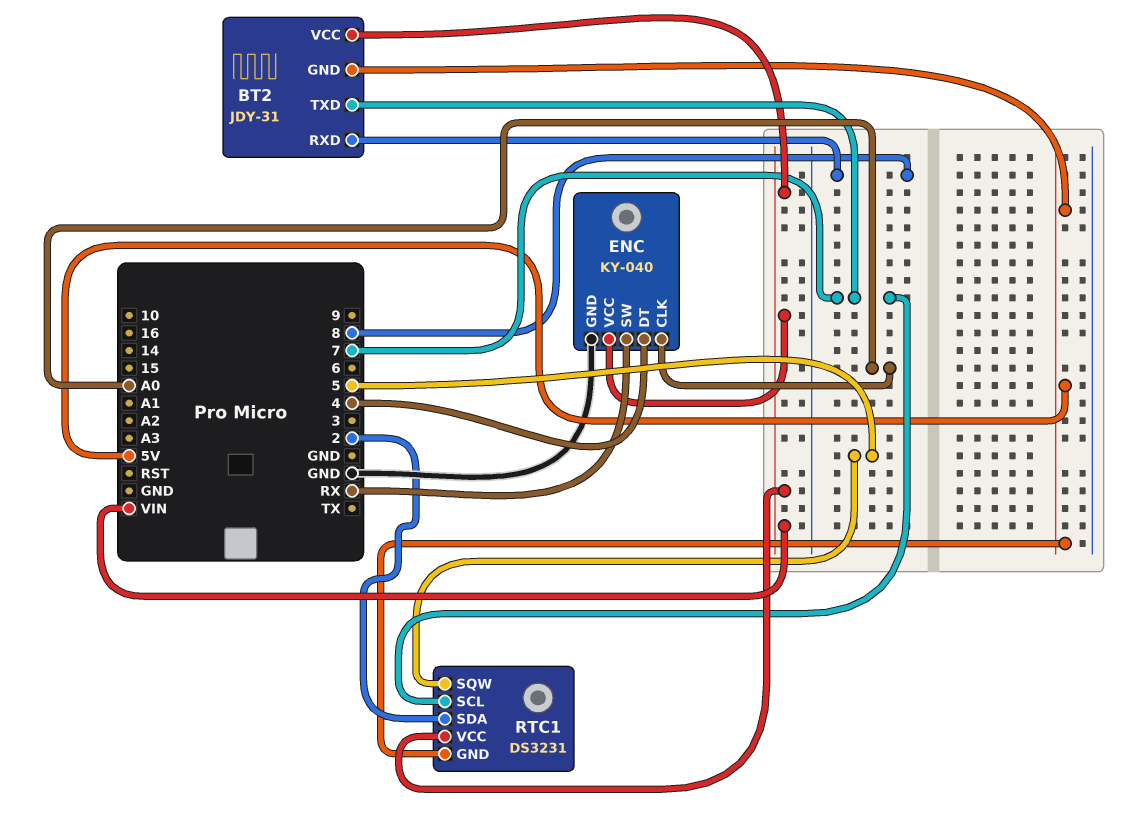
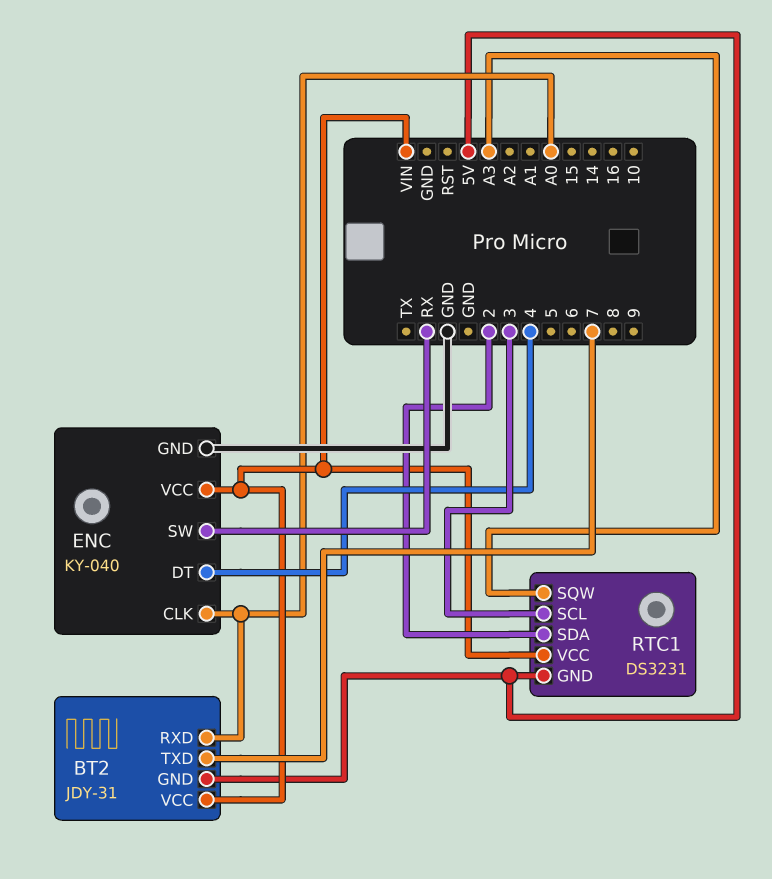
BT2 pin RXD: 8 -> A0
RTC1 pin SCL: 7 -> 3
RTC1 pin SQW: 5 -> A3

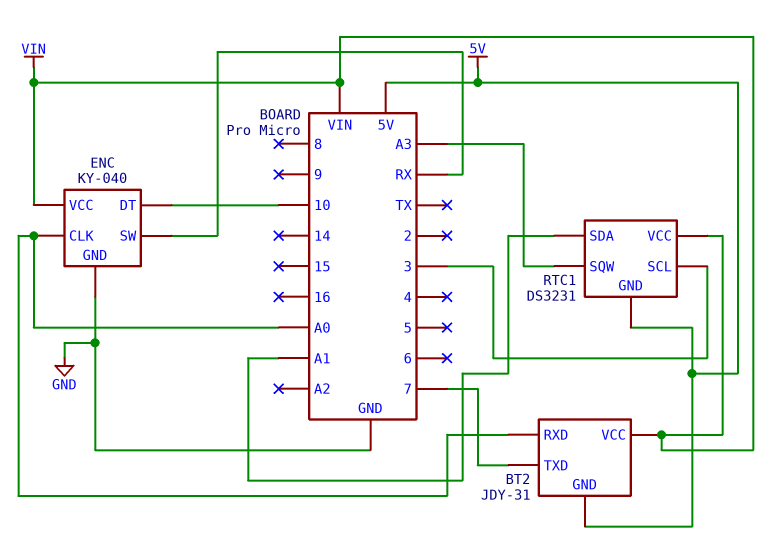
ENC pin DT: 4 -> 10
RTC1 pin SDA: 2 -> A1

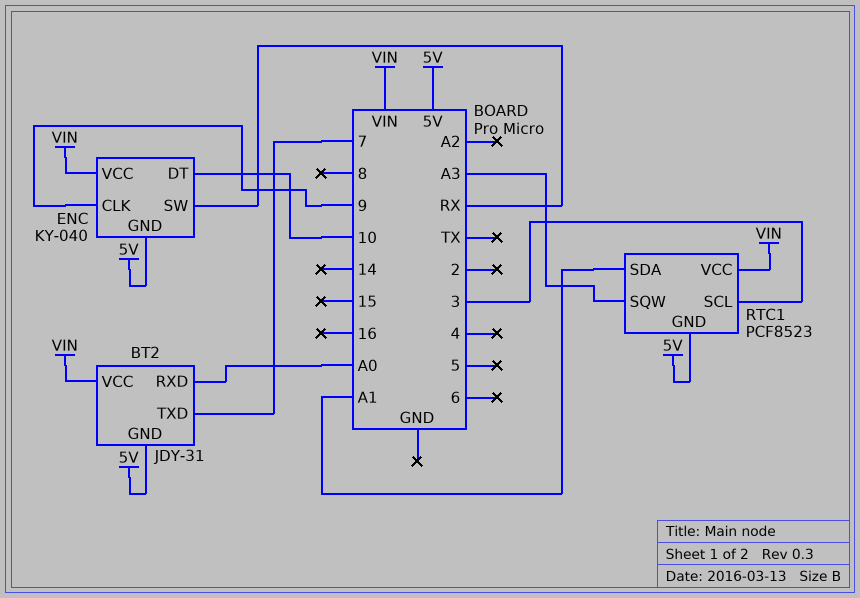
ENC pin CLK: A0 -> 9
ENC pin GND: GND -> 5V
RTC1: DS3231 -> PCF8523

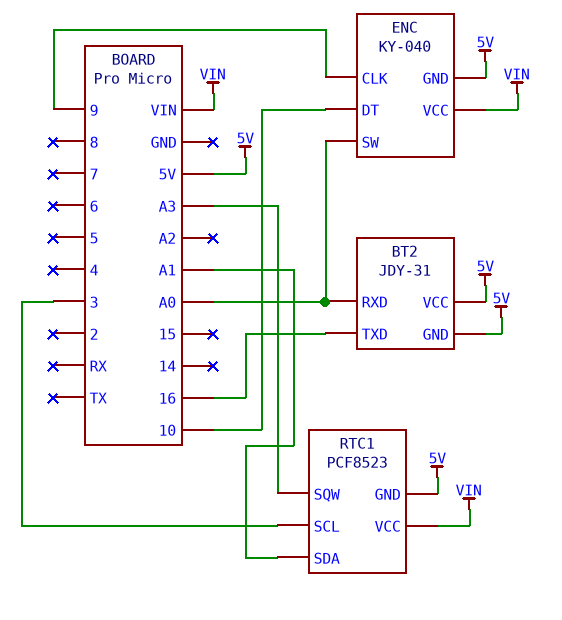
BT2 pin TXD: 7 -> 16
BT2 pin VCC: VIN -> 5V
ENC pin SW: RX -> A0

